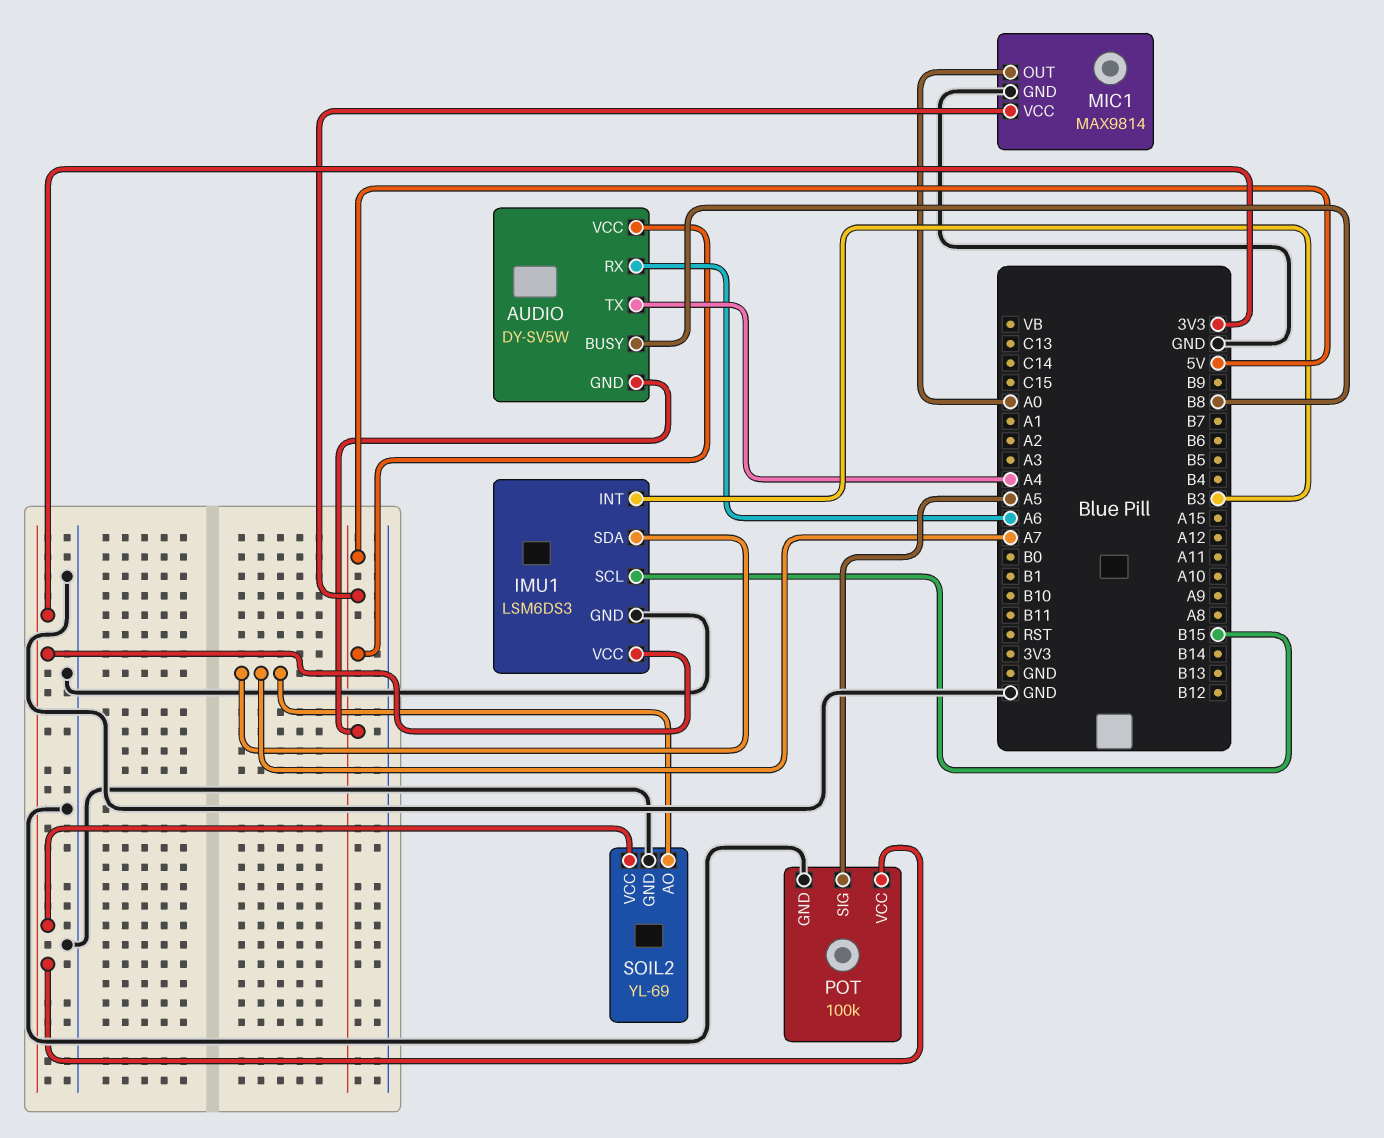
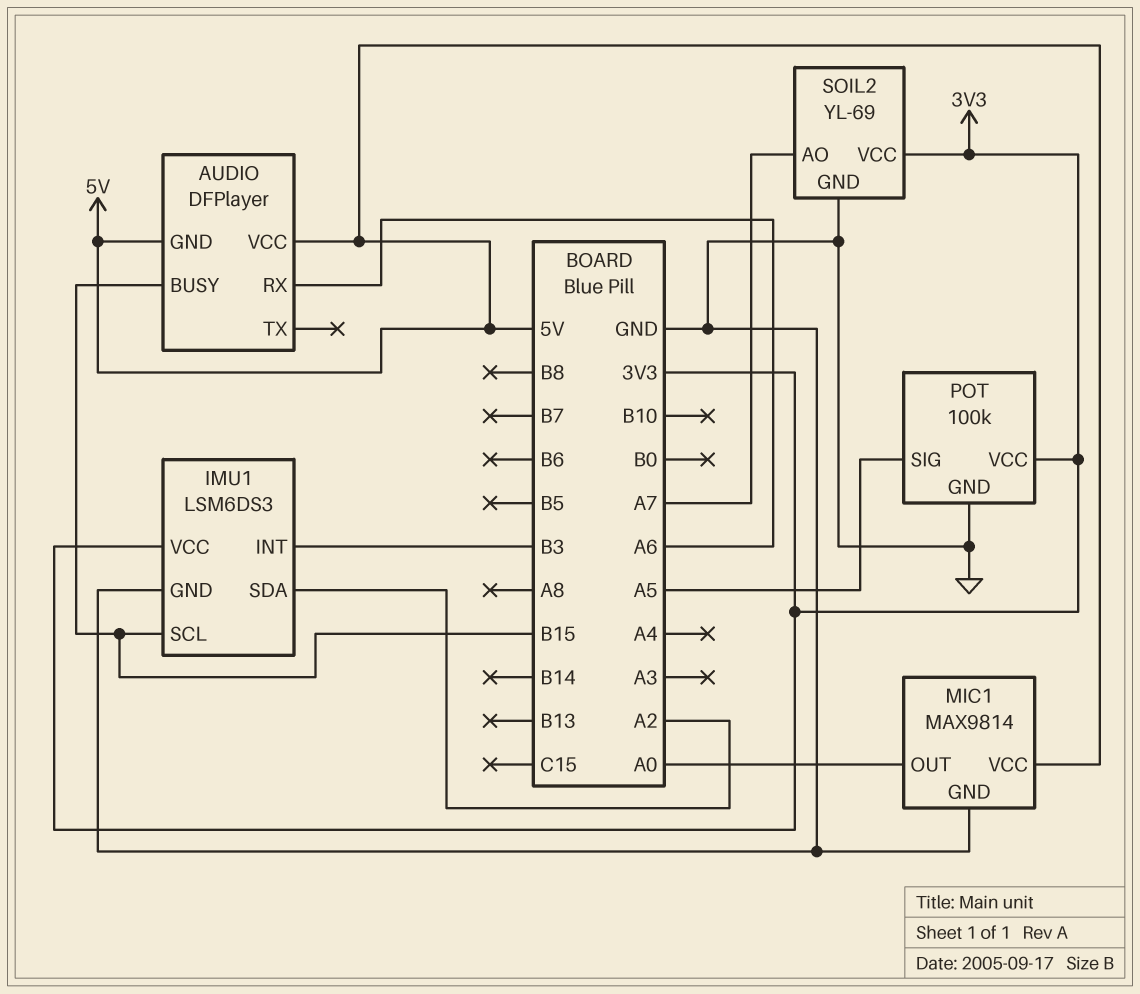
AUDIO: DY-SV5W -> DFPlayer
AUDIO pin BUSY: B8 -> B15
AUDIO pin TX: A4 -> none
IMU1 pin SDA: A7 -> A2

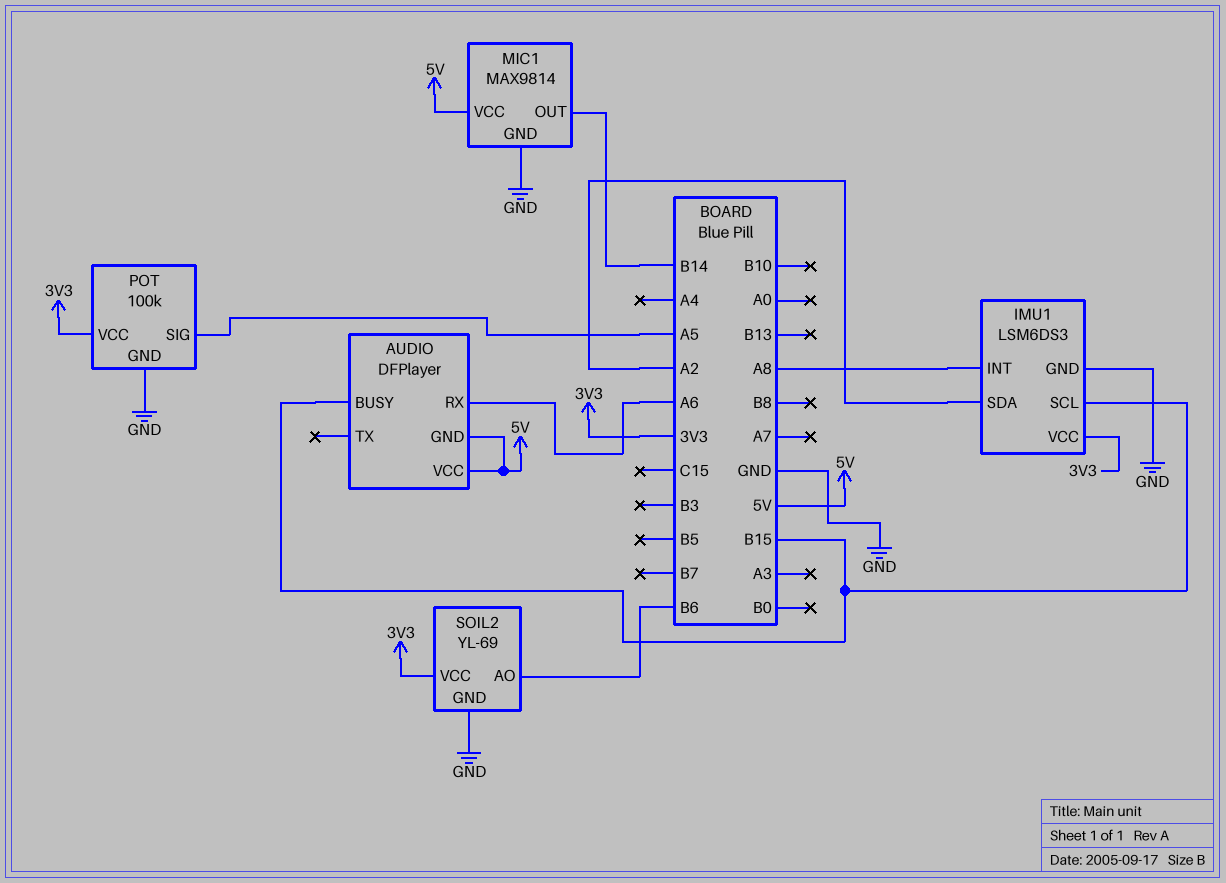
IMU1 pin INT: B3 -> A8
MIC1 pin OUT: A0 -> B14
SOIL2 pin AO: A7 -> B6

